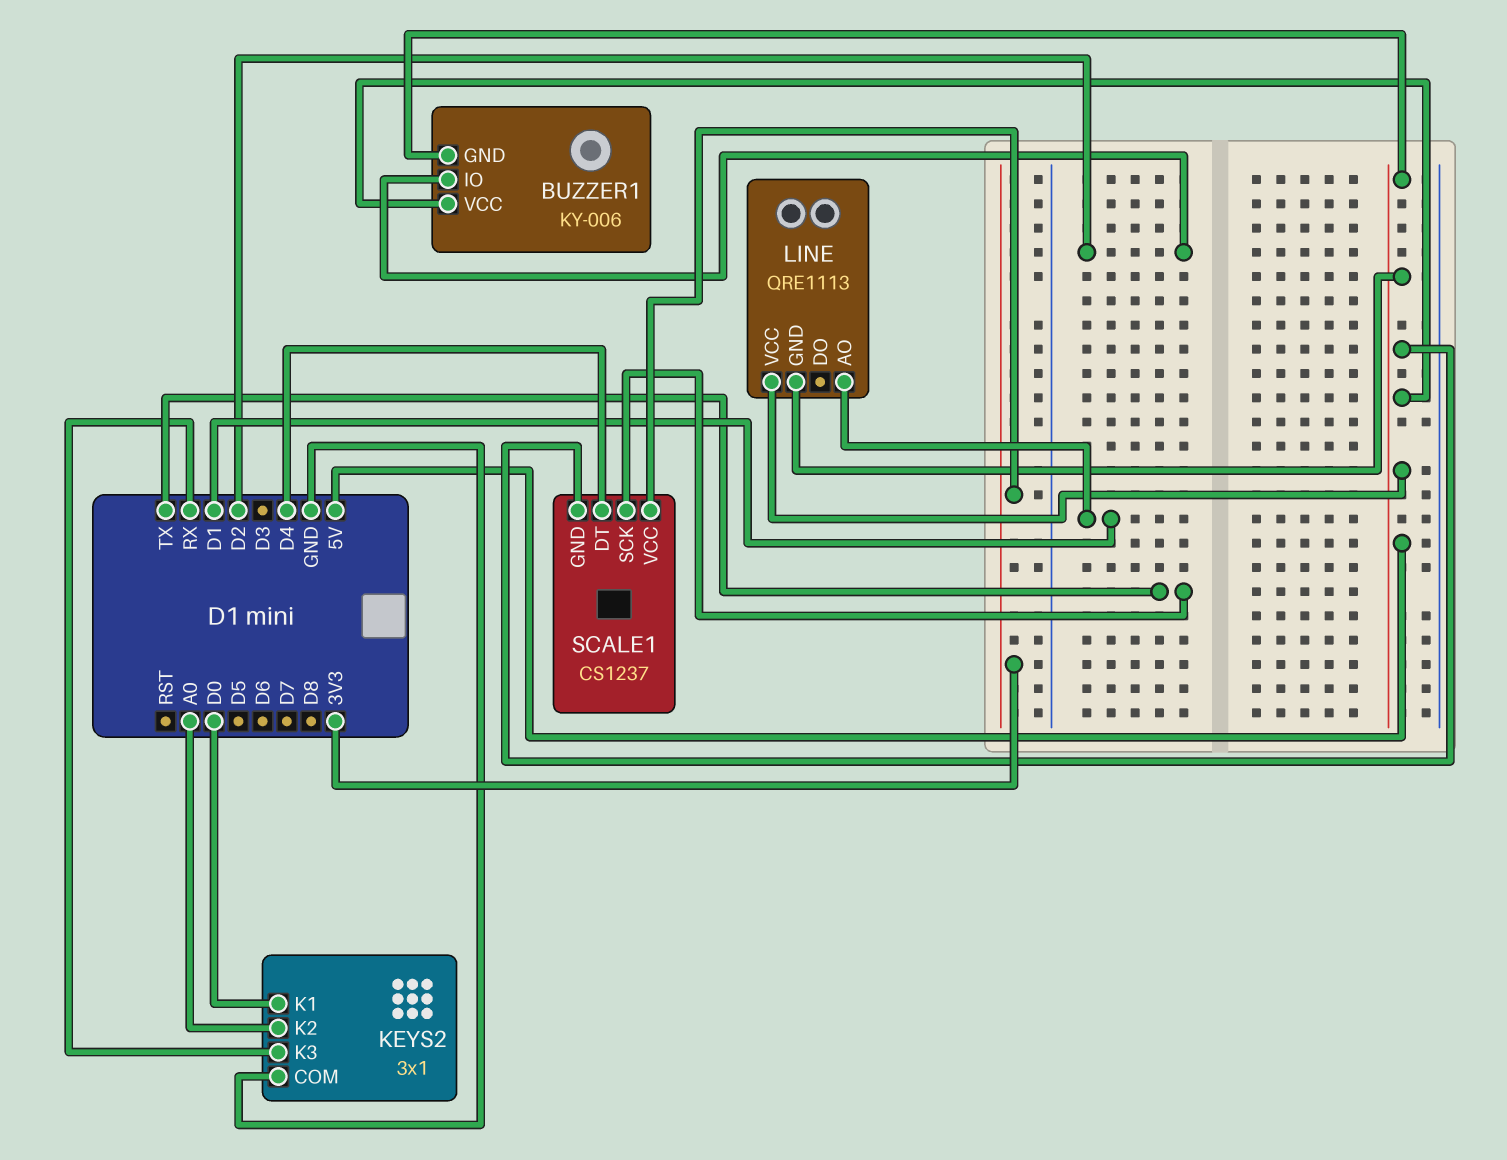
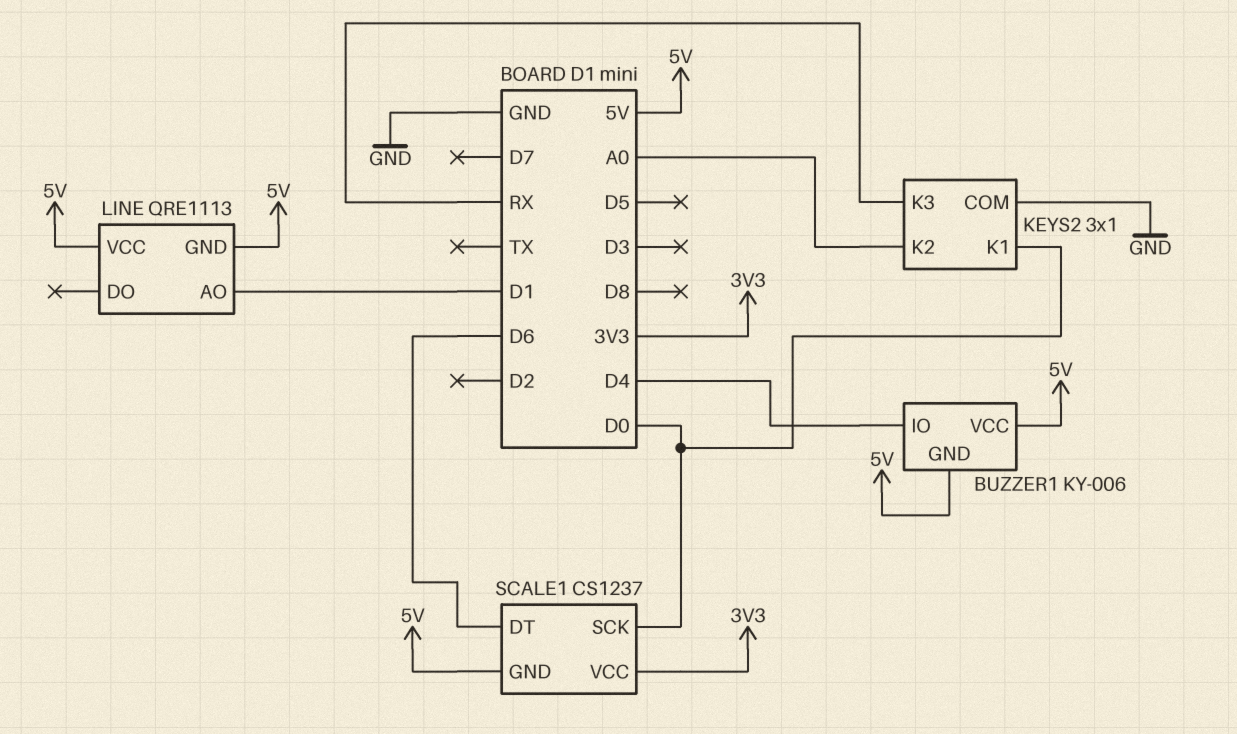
BUZZER1 pin IO: D2 -> D4
SCALE1 pin DT: D4 -> D6
SCALE1 pin SCK: TX -> D0

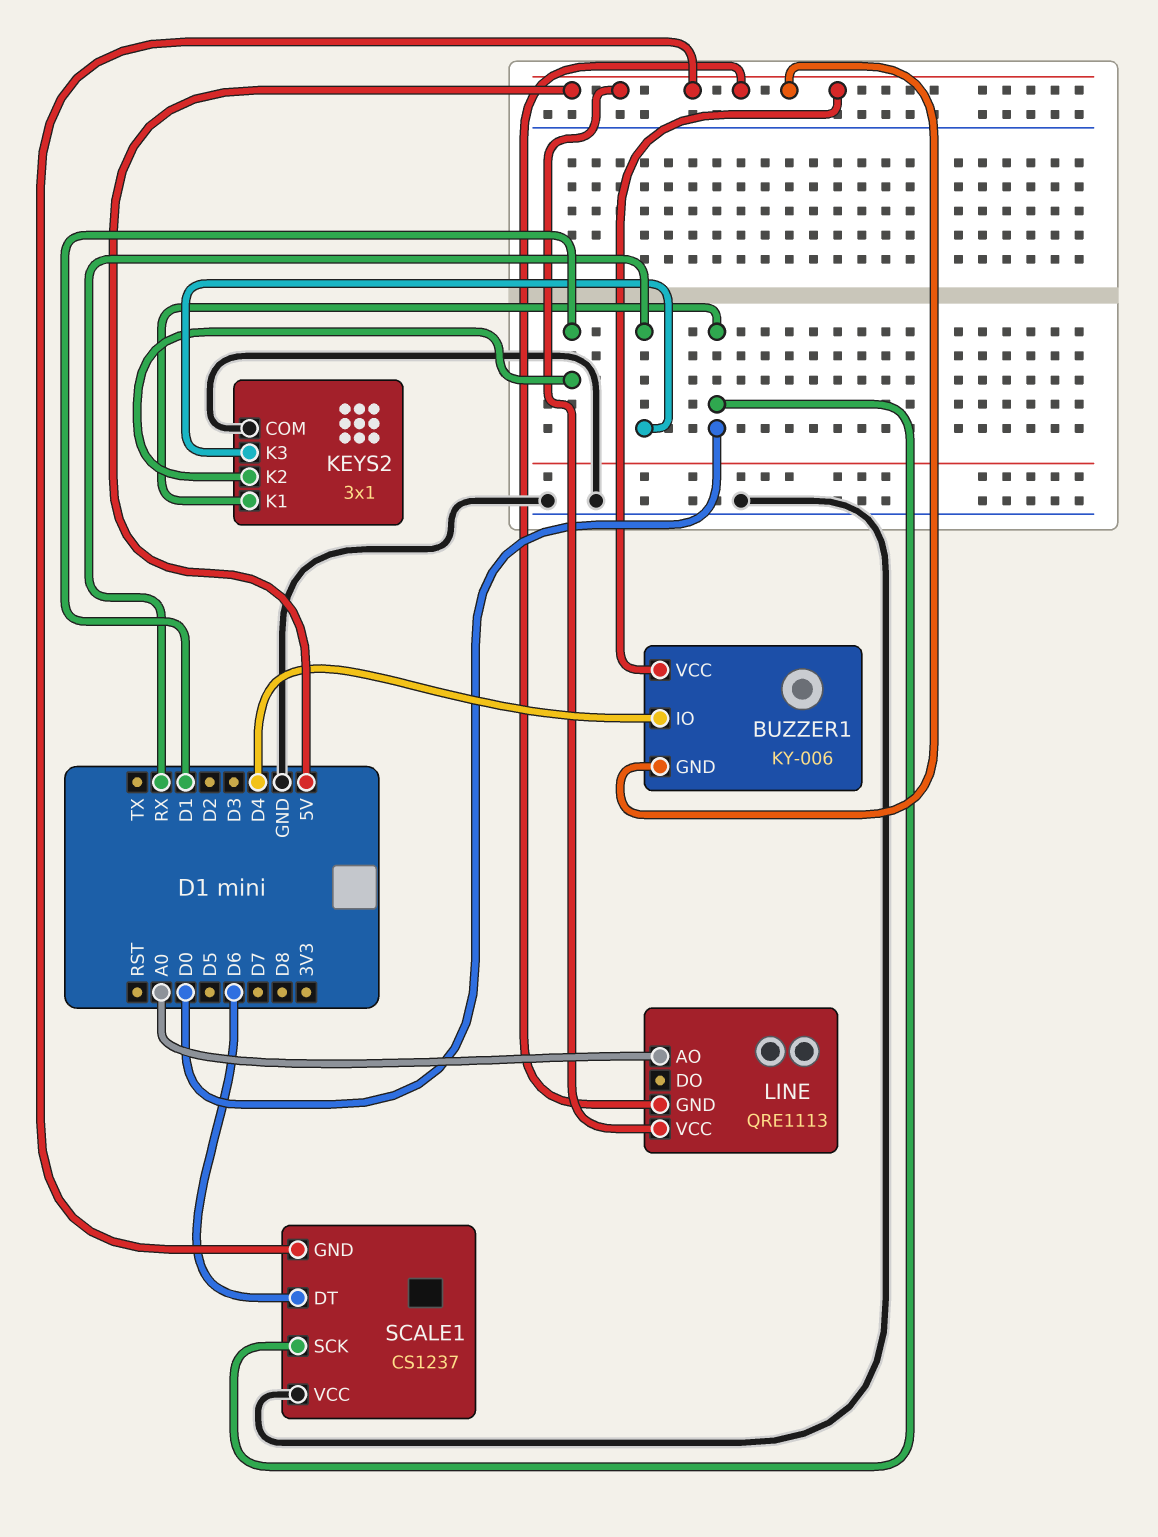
KEYS2 pin K2: A0 -> D1
LINE pin AO: D1 -> A0
SCALE1 pin VCC: 3V3 -> GND

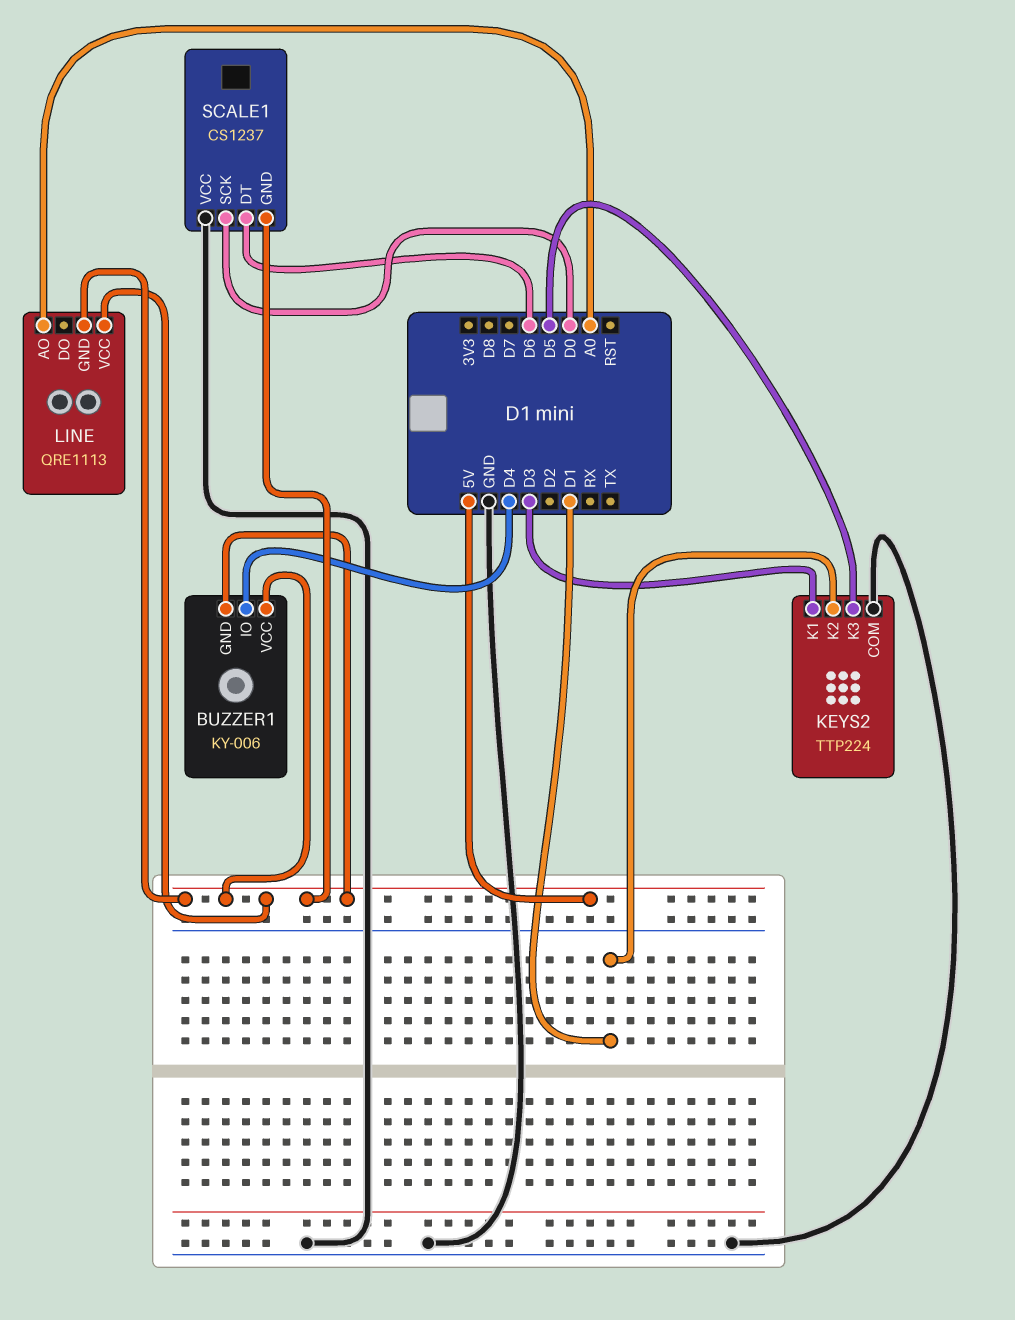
KEYS2: 3x1 -> TTP224
KEYS2 pin K1: D0 -> D3
KEYS2 pin K3: RX -> D5

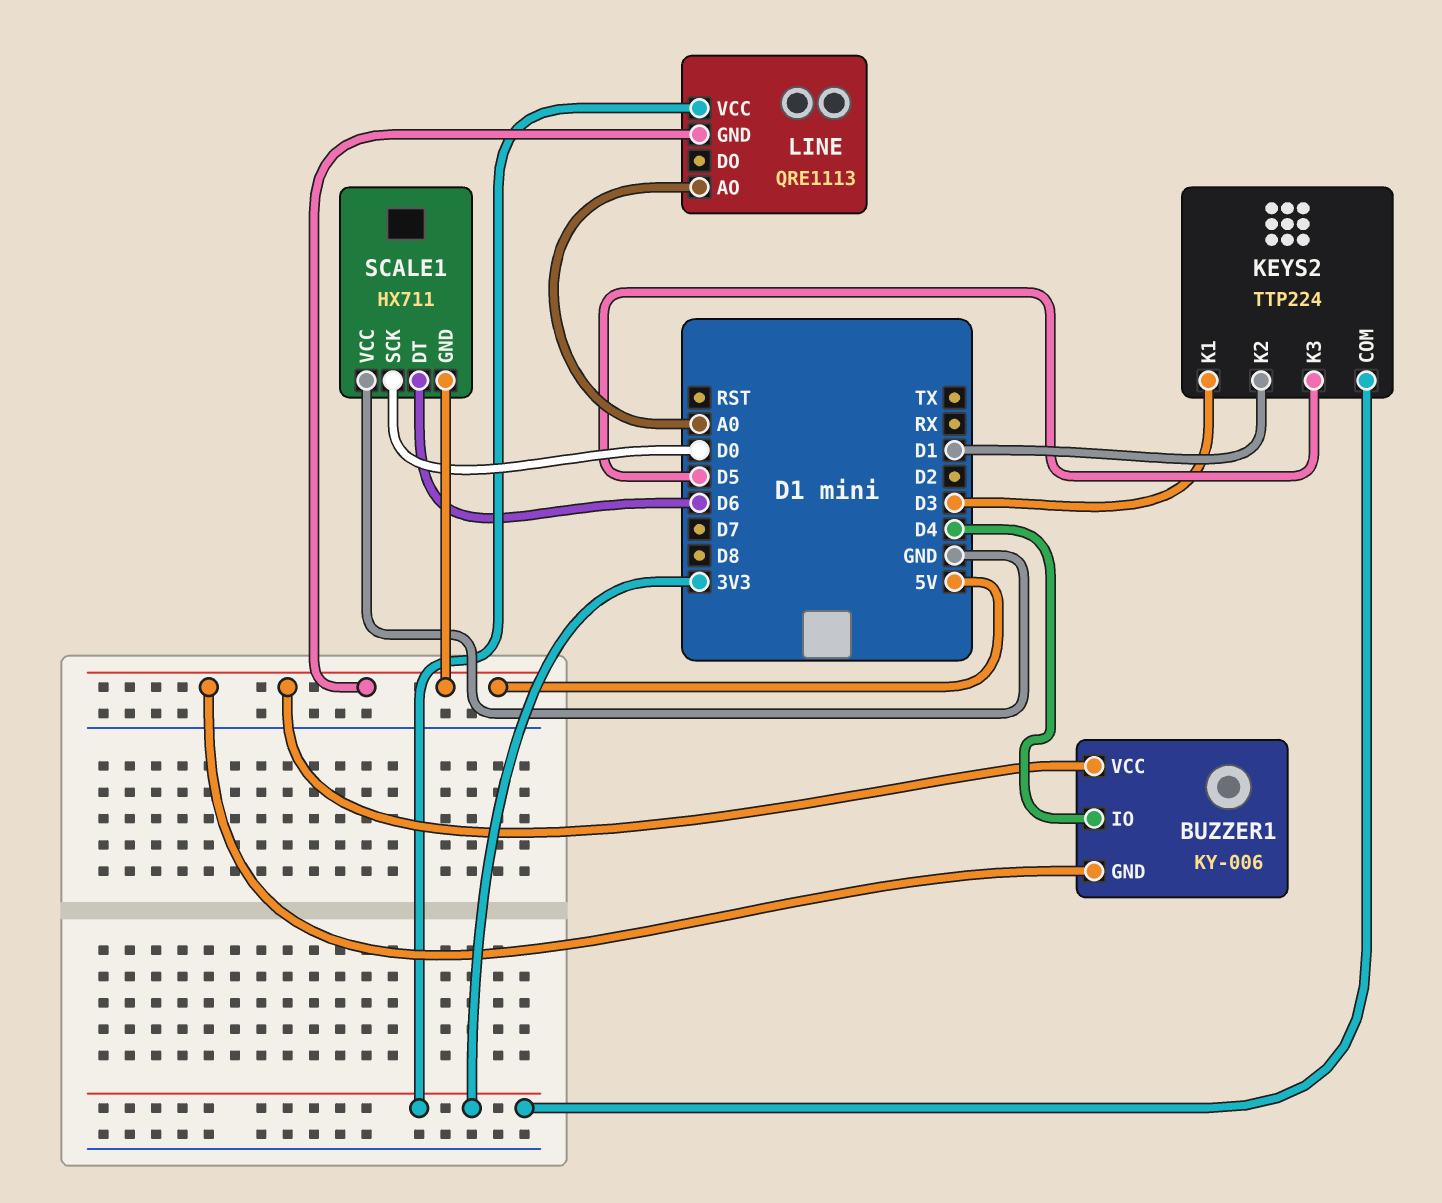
KEYS2 pin COM: GND -> 3V3
LINE pin VCC: 5V -> 3V3
SCALE1: CS1237 -> HX711

